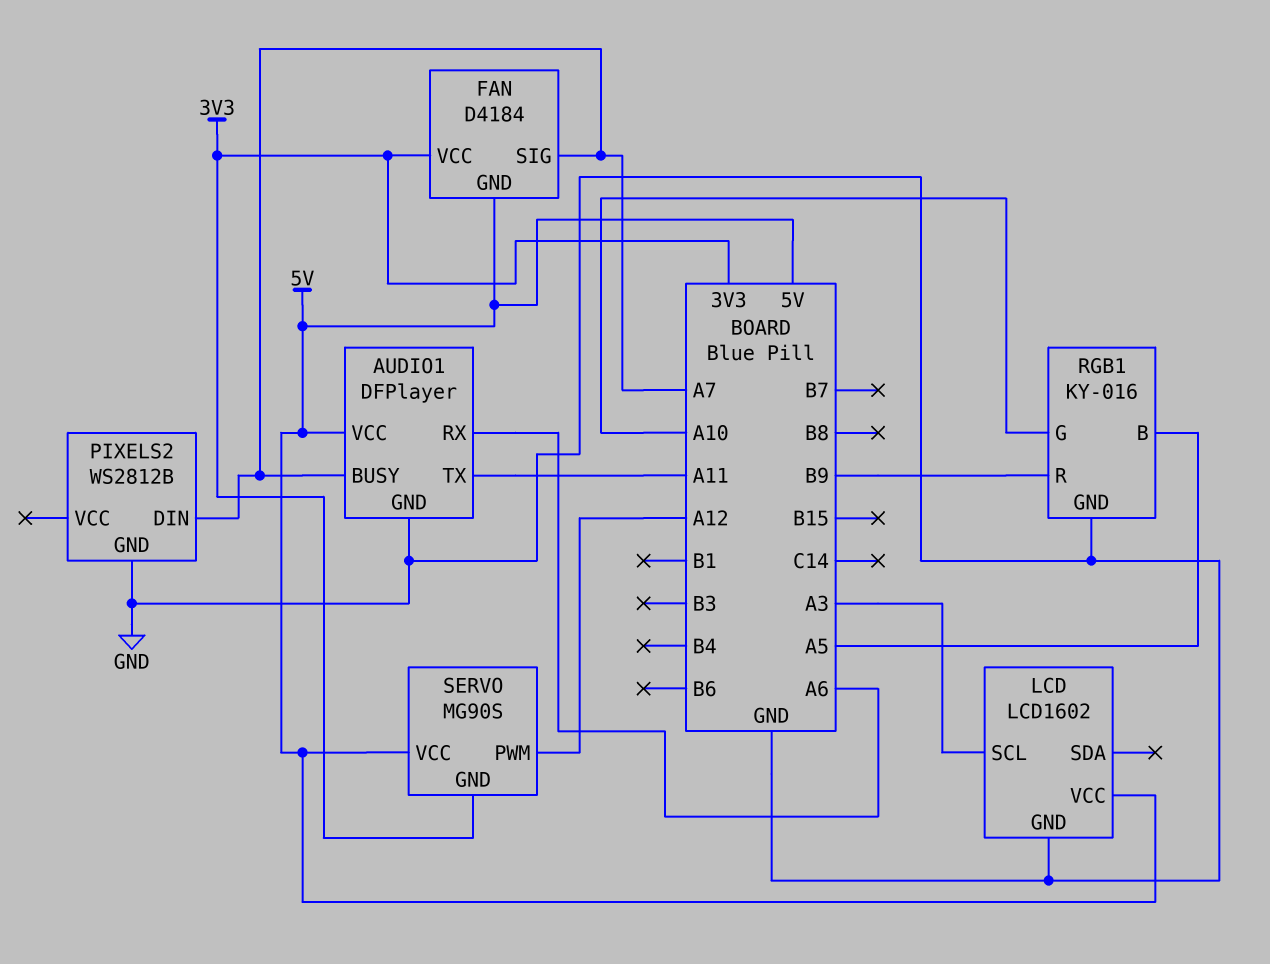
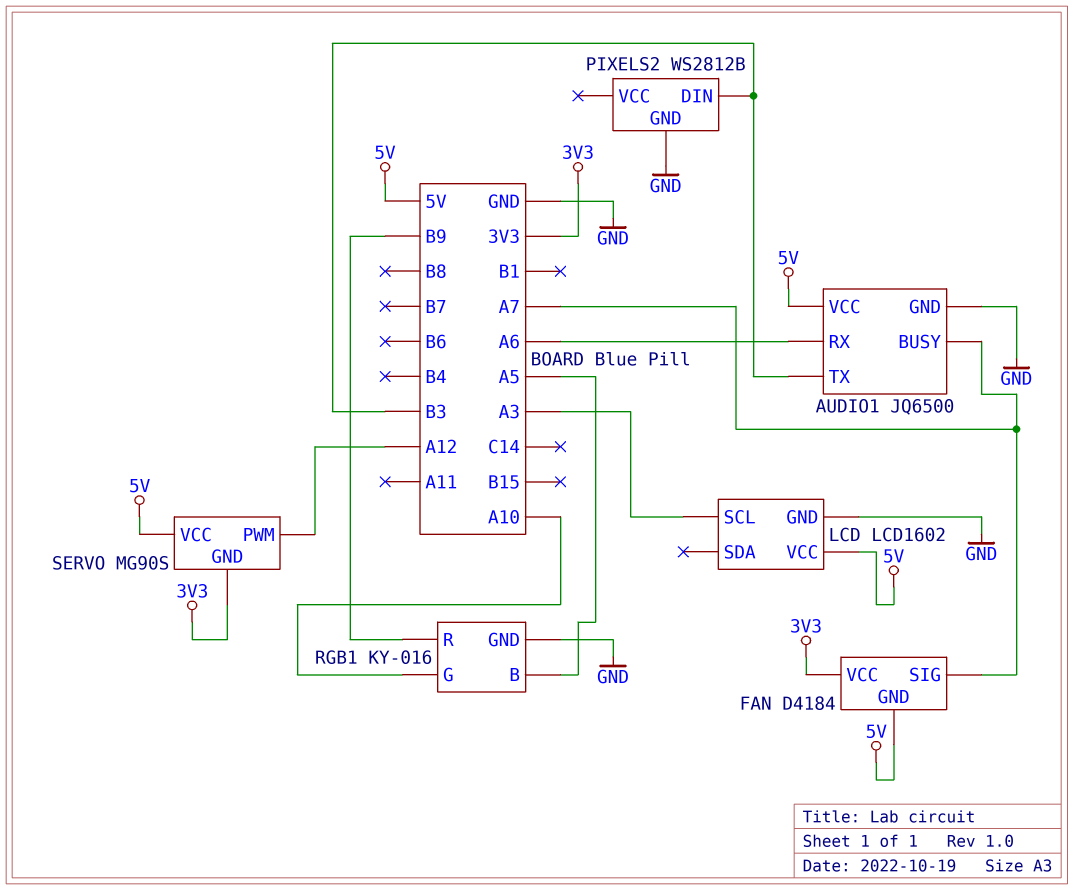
AUDIO1: DFPlayer -> JQ6500
AUDIO1 pin TX: A11 -> B3
PIXELS2 pin DIN: A7 -> B3

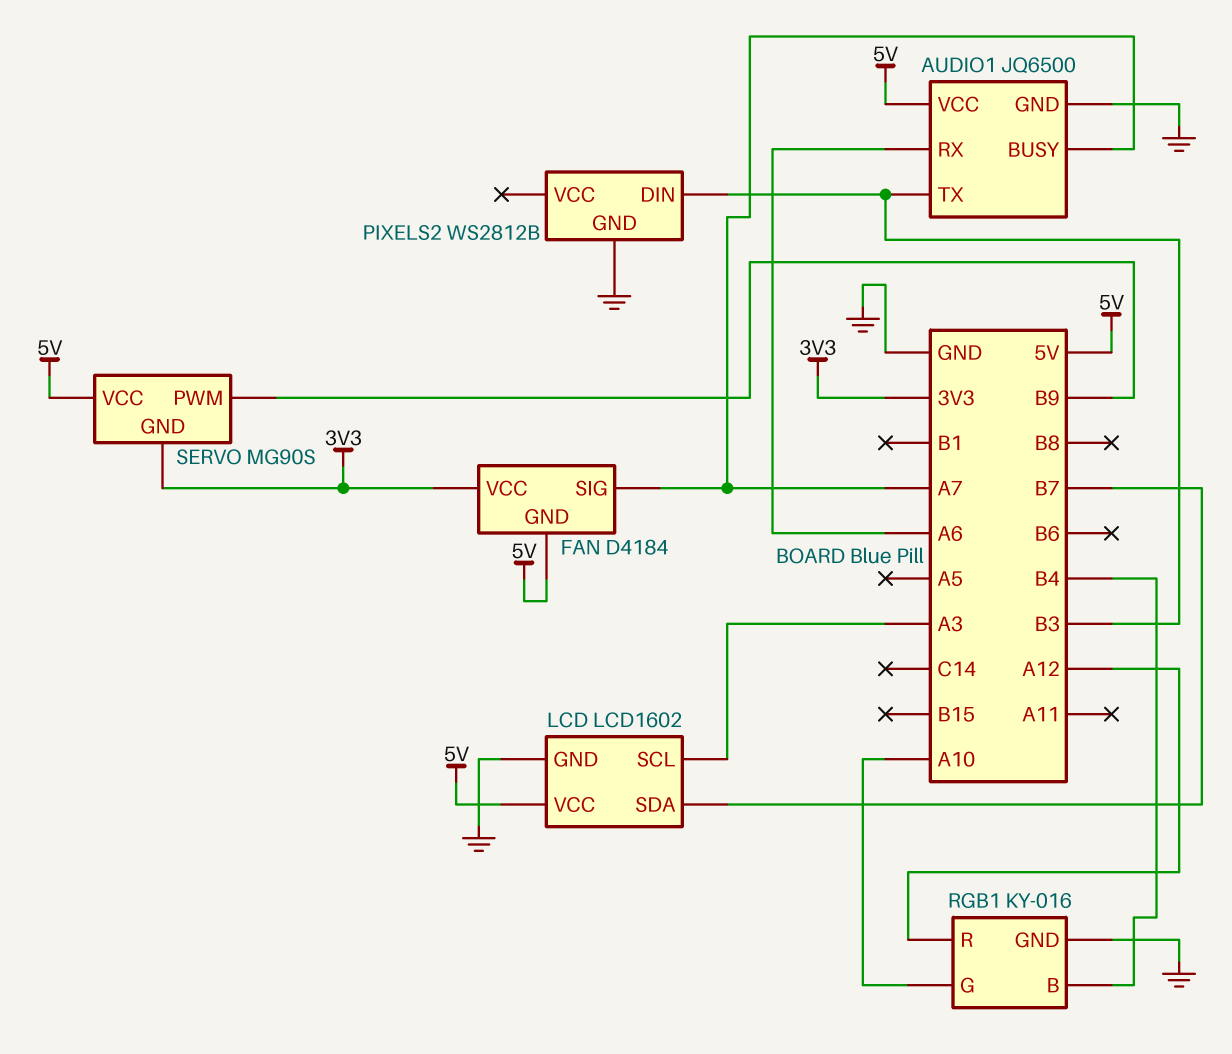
LCD pin SDA: none -> B7
RGB1 pin B: A5 -> B4
RGB1 pin R: B9 -> A12
SERVO pin PWM: A12 -> B9

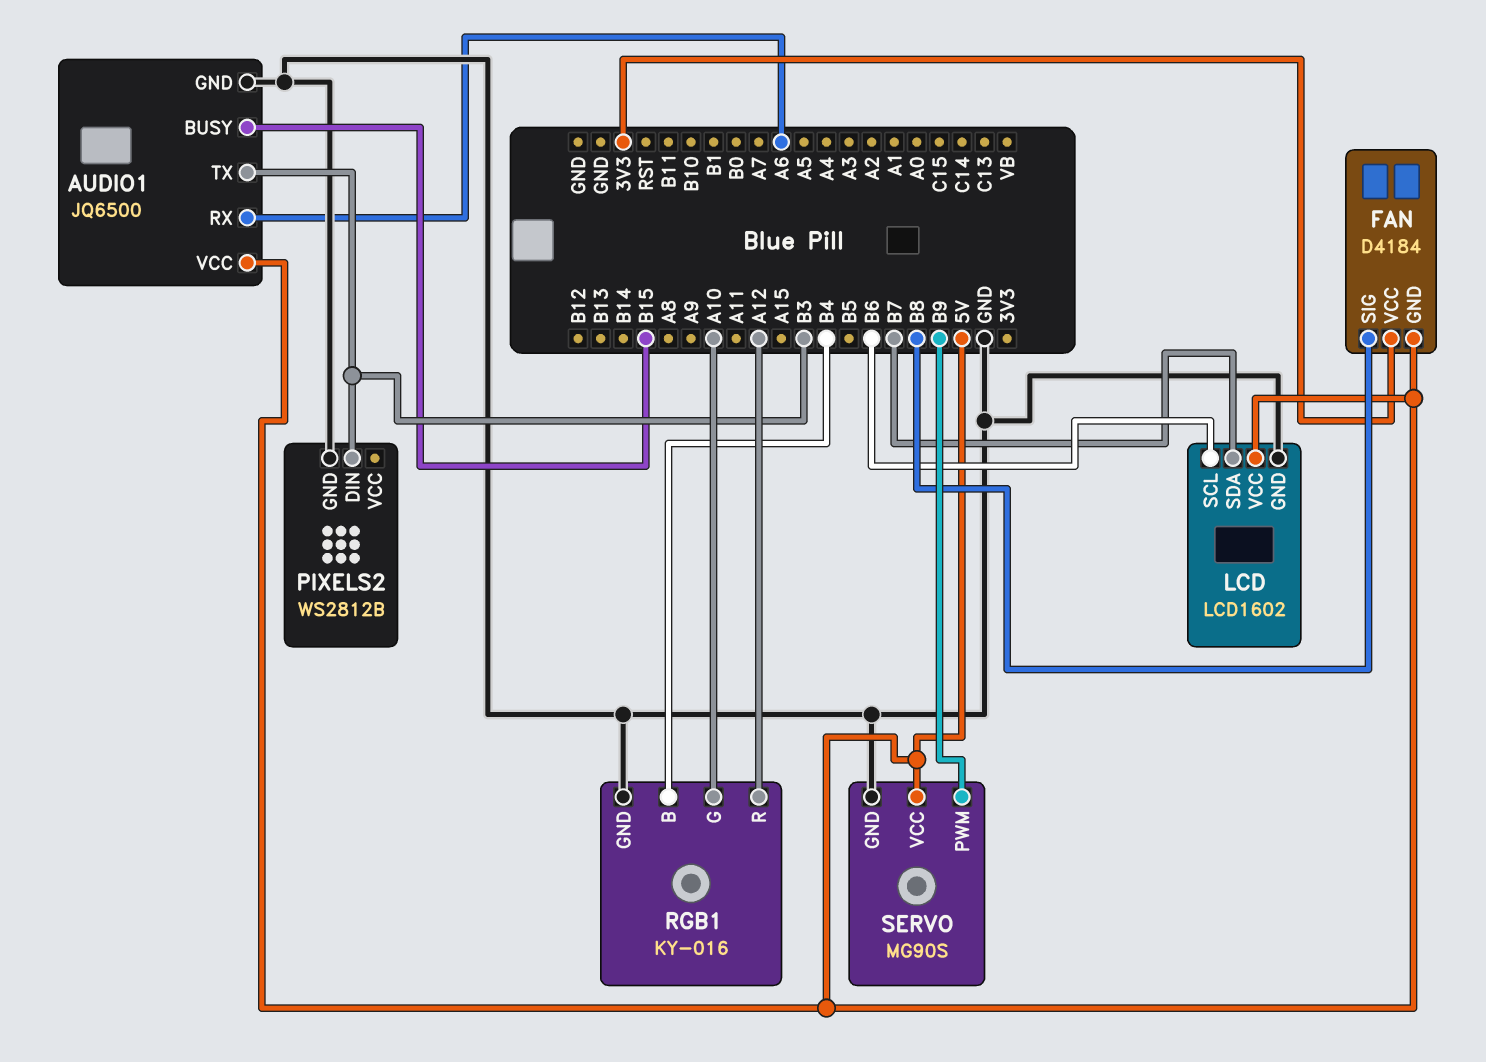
AUDIO1 pin BUSY: A7 -> B15
FAN pin SIG: A7 -> B8
LCD pin SCL: A3 -> B6
SERVO pin GND: 3V3 -> GND

